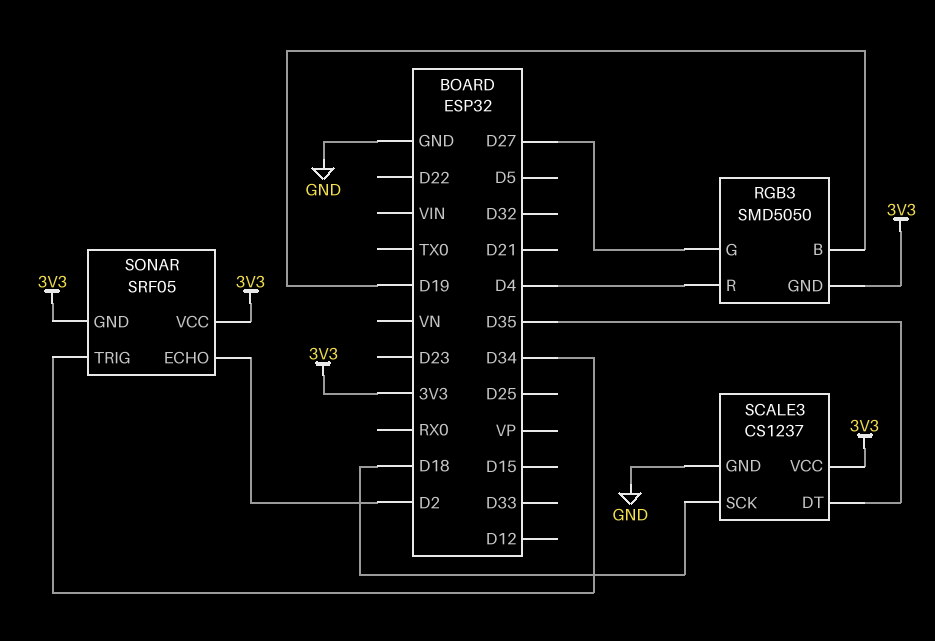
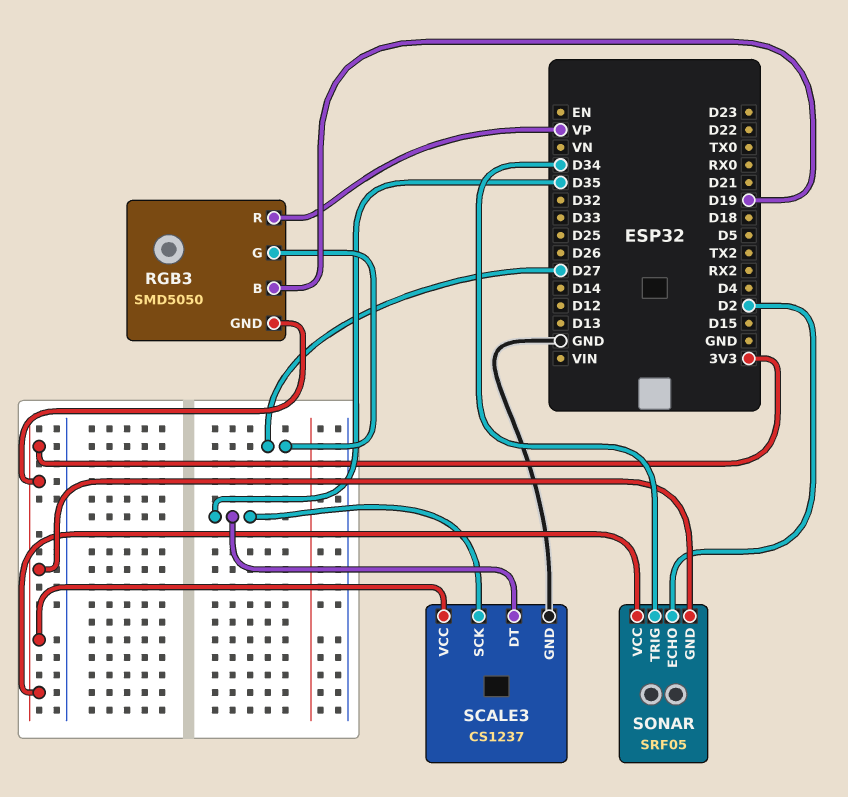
RGB3 pin R: D4 -> VP
SCALE3 pin SCK: D18 -> D35

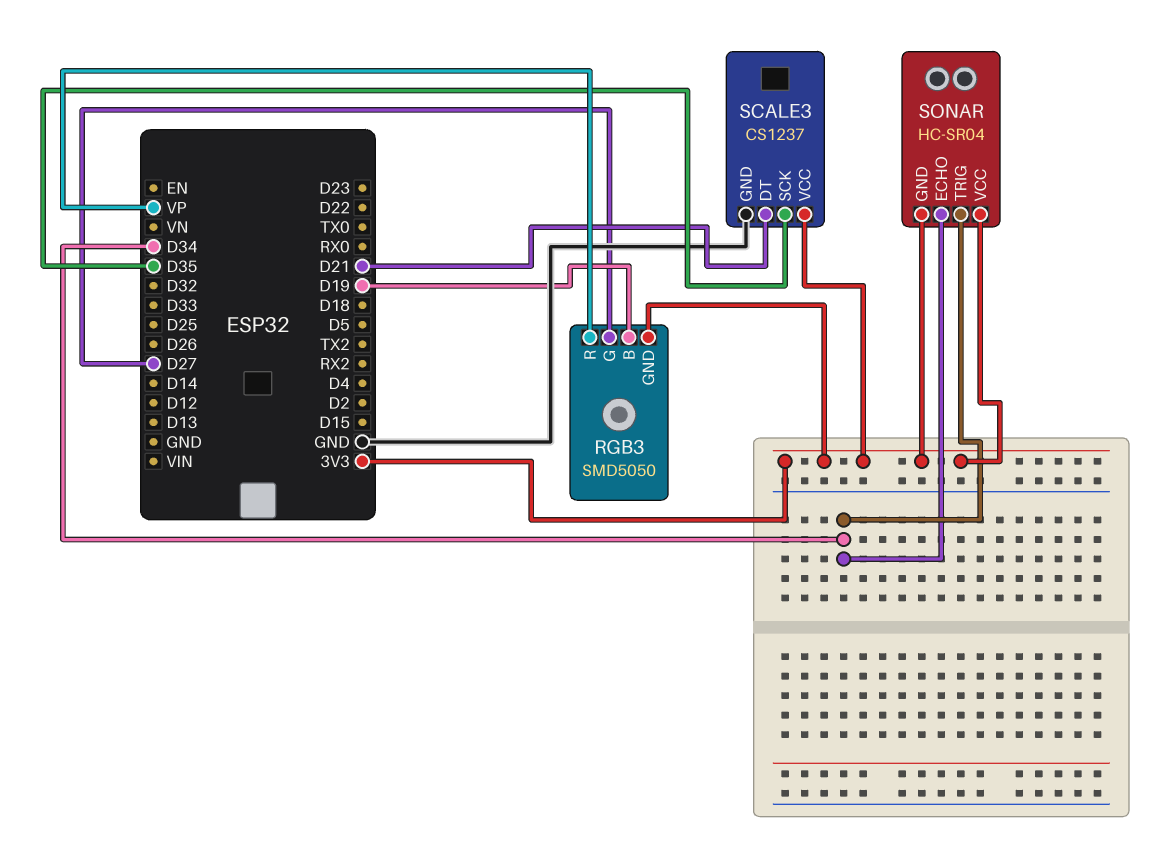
SCALE3 pin DT: D35 -> D21
SONAR: SRF05 -> HC-SR04
SONAR pin ECHO: D2 -> D34

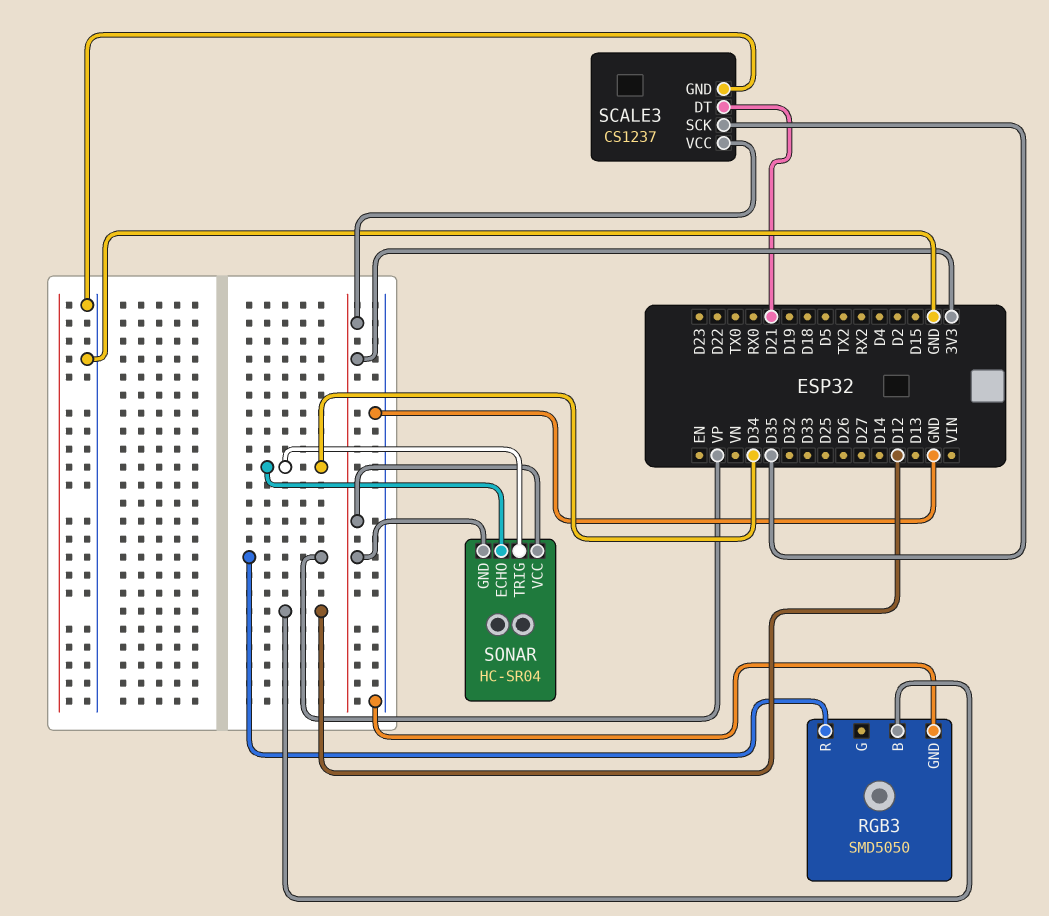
RGB3 pin B: D19 -> D12
RGB3 pin G: D27 -> none
RGB3 pin GND: 3V3 -> GND

